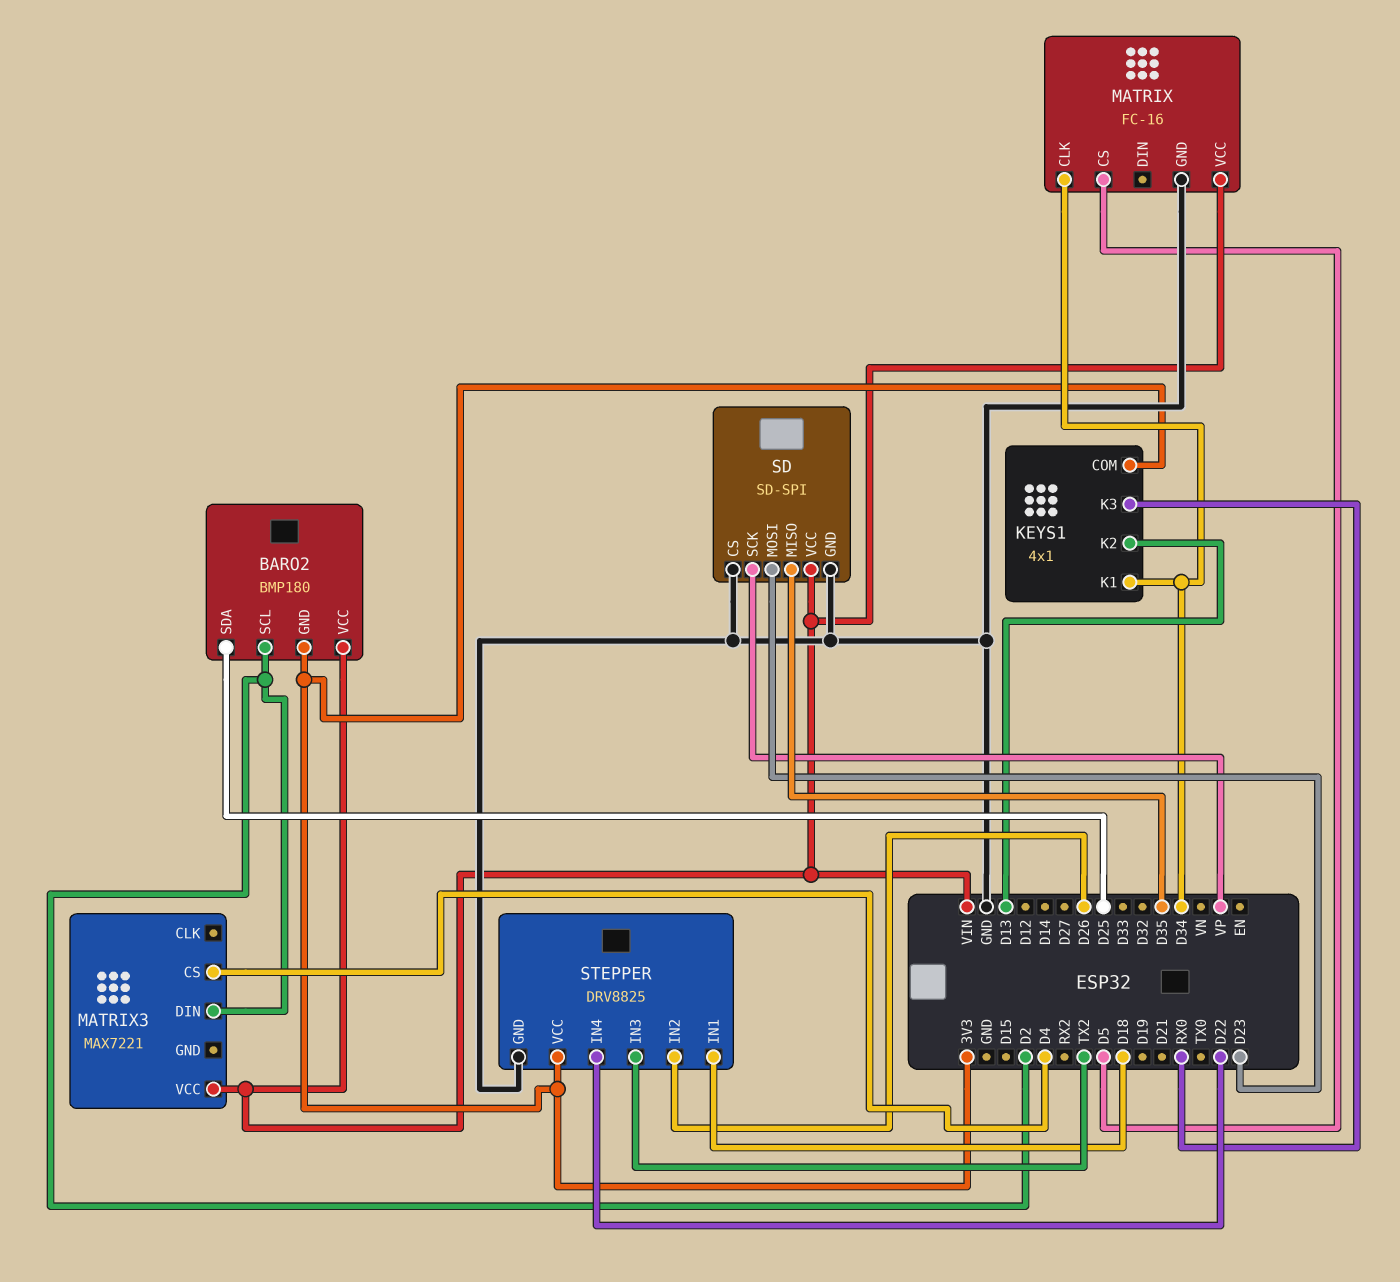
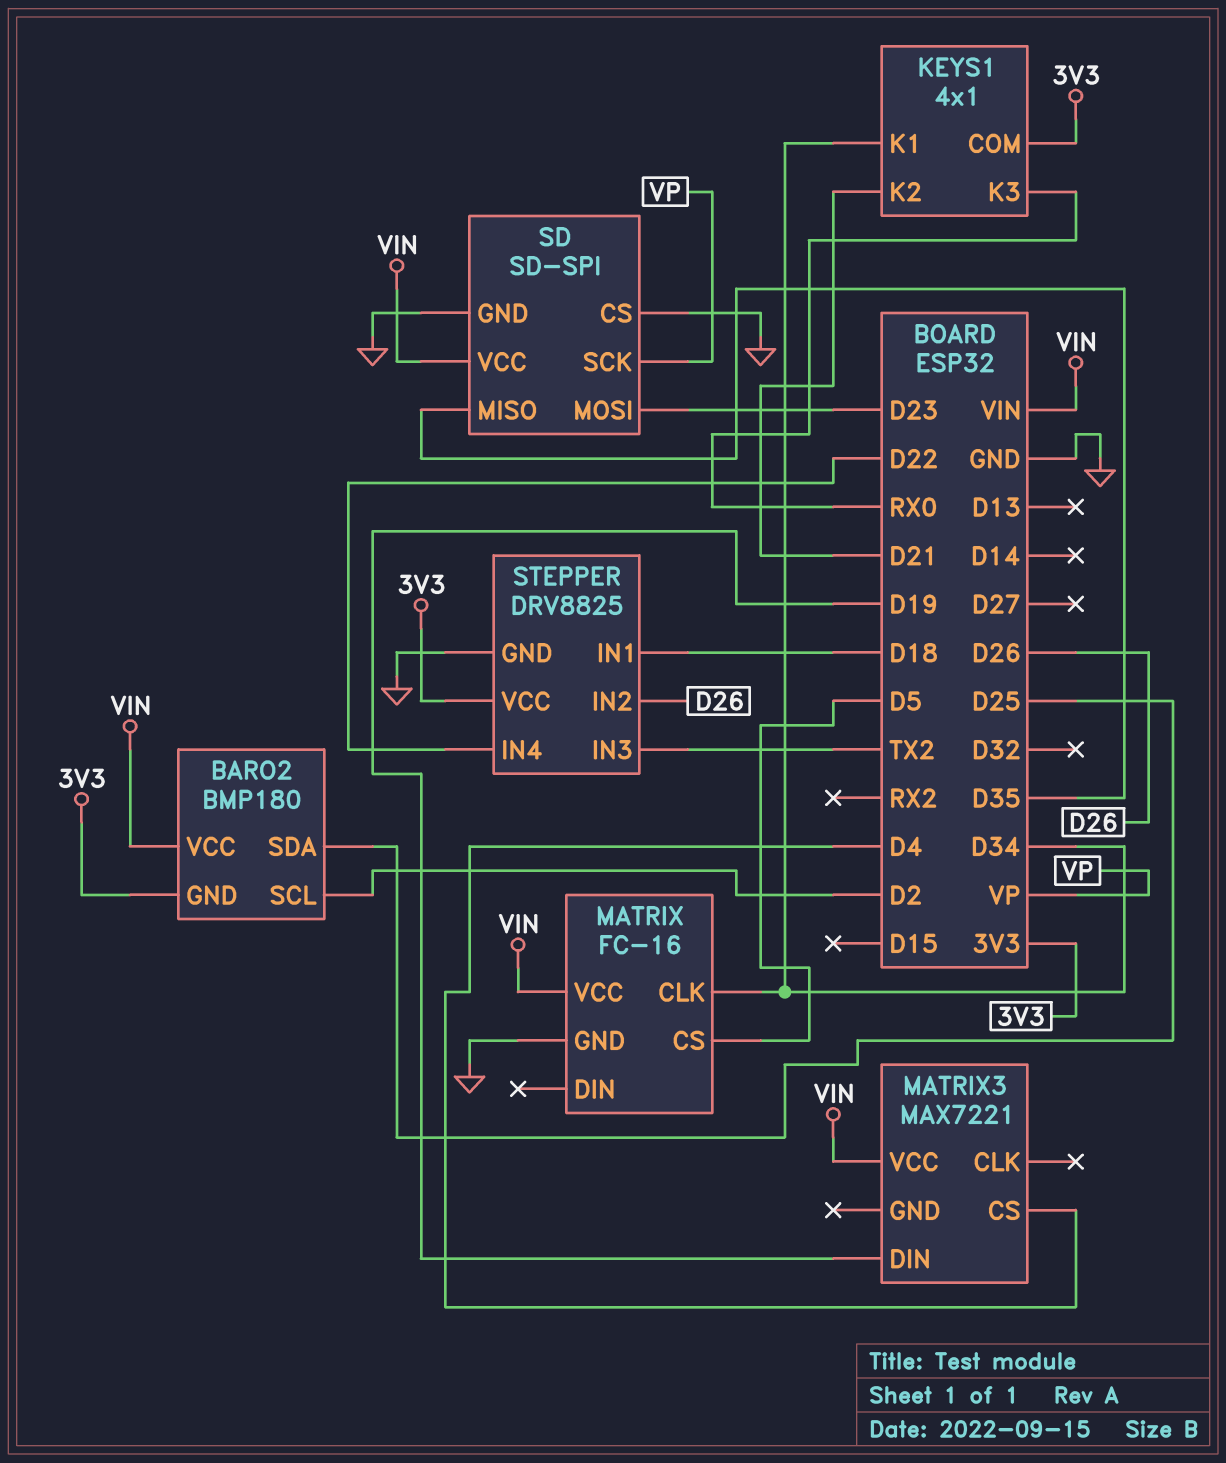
KEYS1 pin K2: D13 -> D21
MATRIX3 pin DIN: D2 -> D19

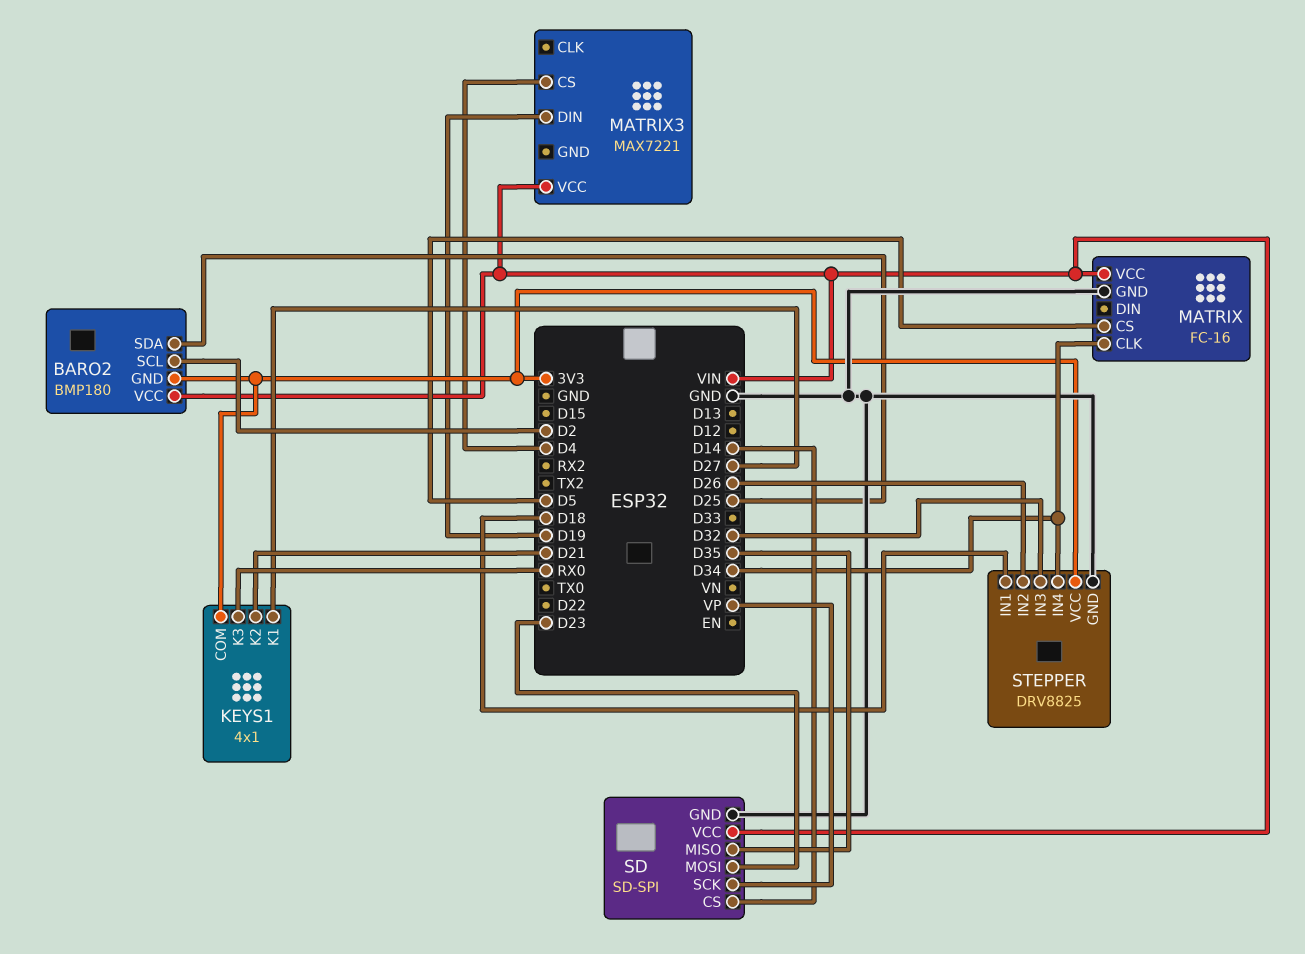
KEYS1 pin K1: D34 -> D27
SD pin CS: GND -> D14
STEPPER pin IN3: TX2 -> D32
STEPPER pin IN4: D22 -> D34

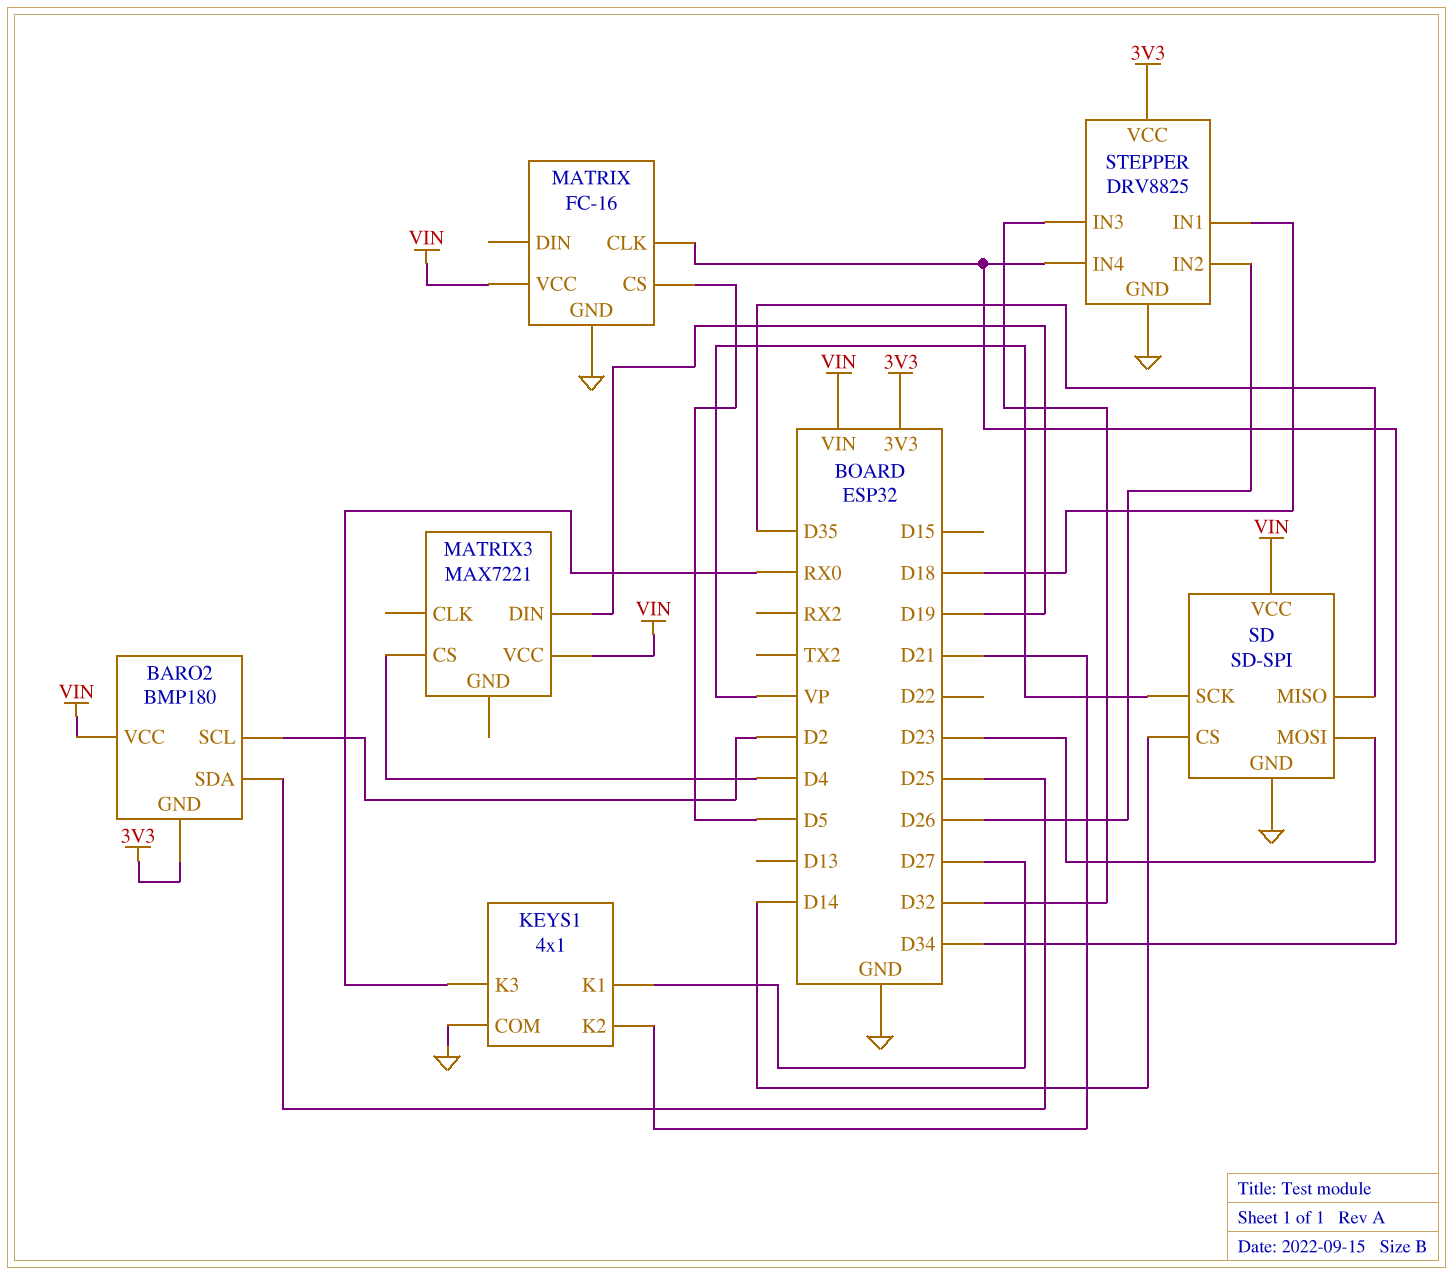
KEYS1 pin COM: 3V3 -> GND

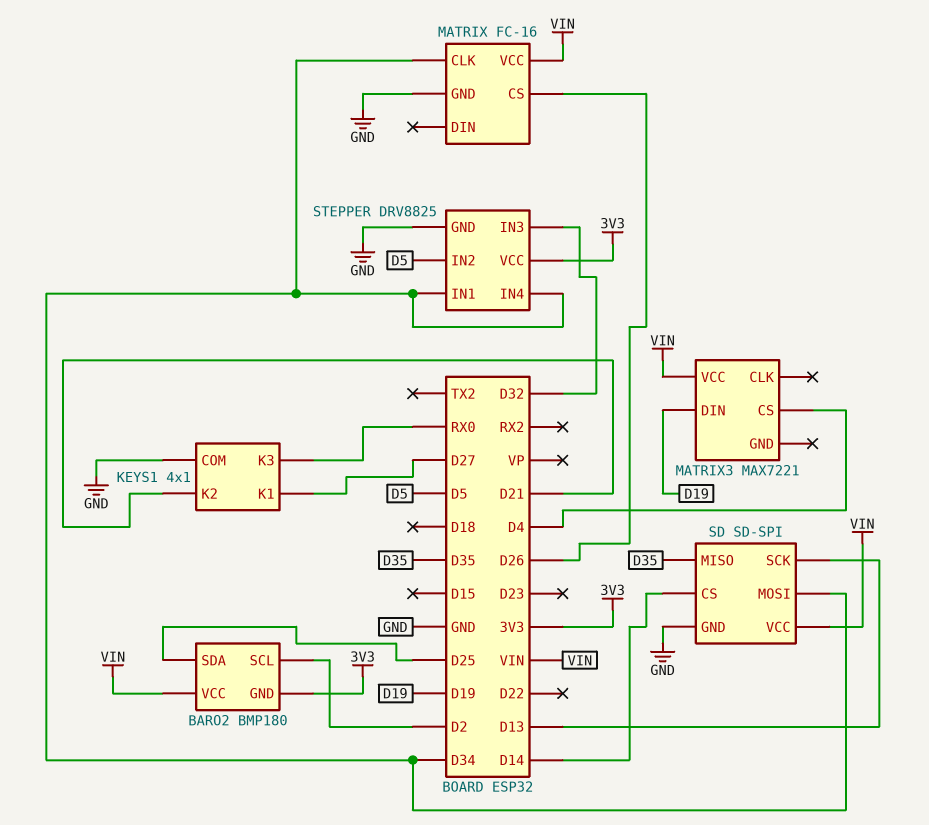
MATRIX pin CS: D5 -> D26
SD pin MOSI: D23 -> D34
SD pin SCK: VP -> D13
STEPPER pin IN1: D18 -> D34
STEPPER pin IN2: D26 -> D5

